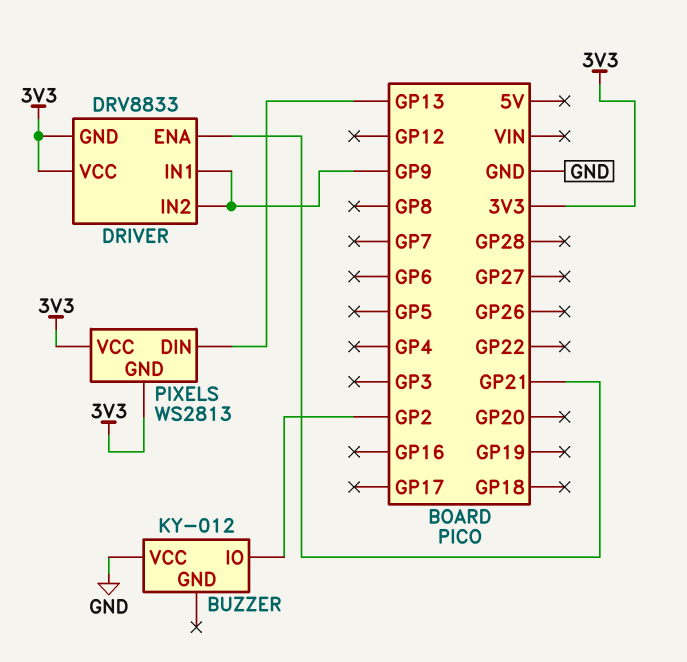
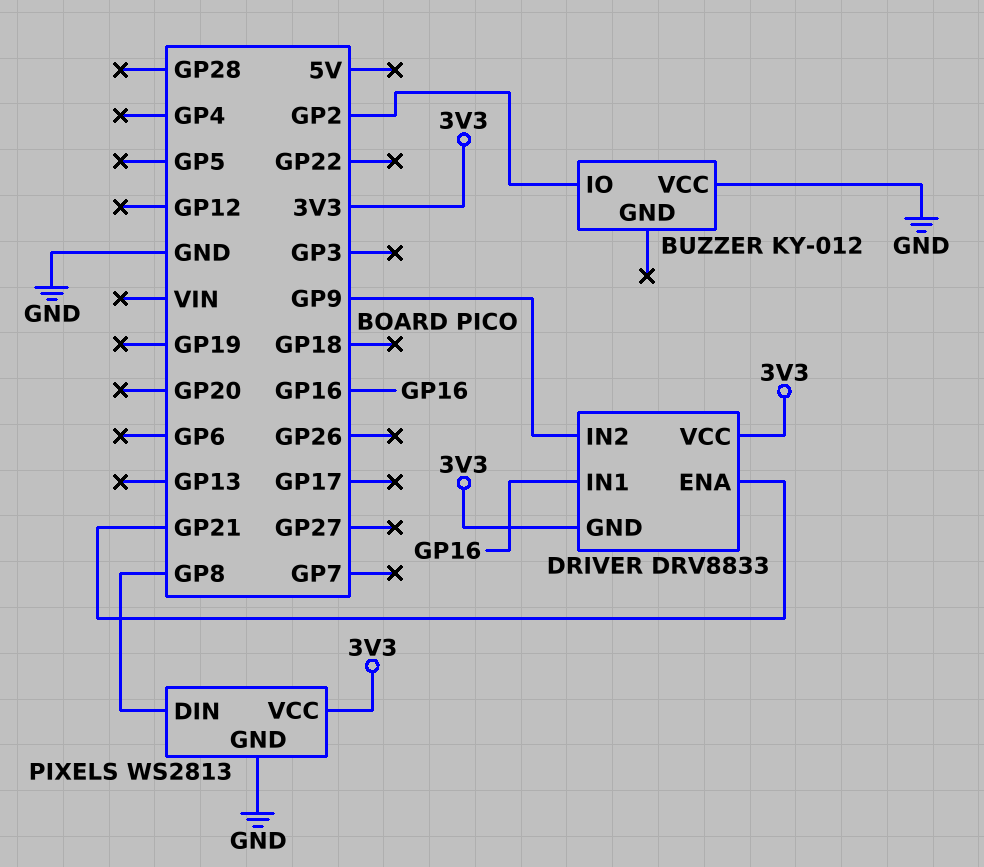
DRIVER pin IN1: GP9 -> GP16
PIXELS pin DIN: GP13 -> GP8
PIXELS pin GND: 3V3 -> GND

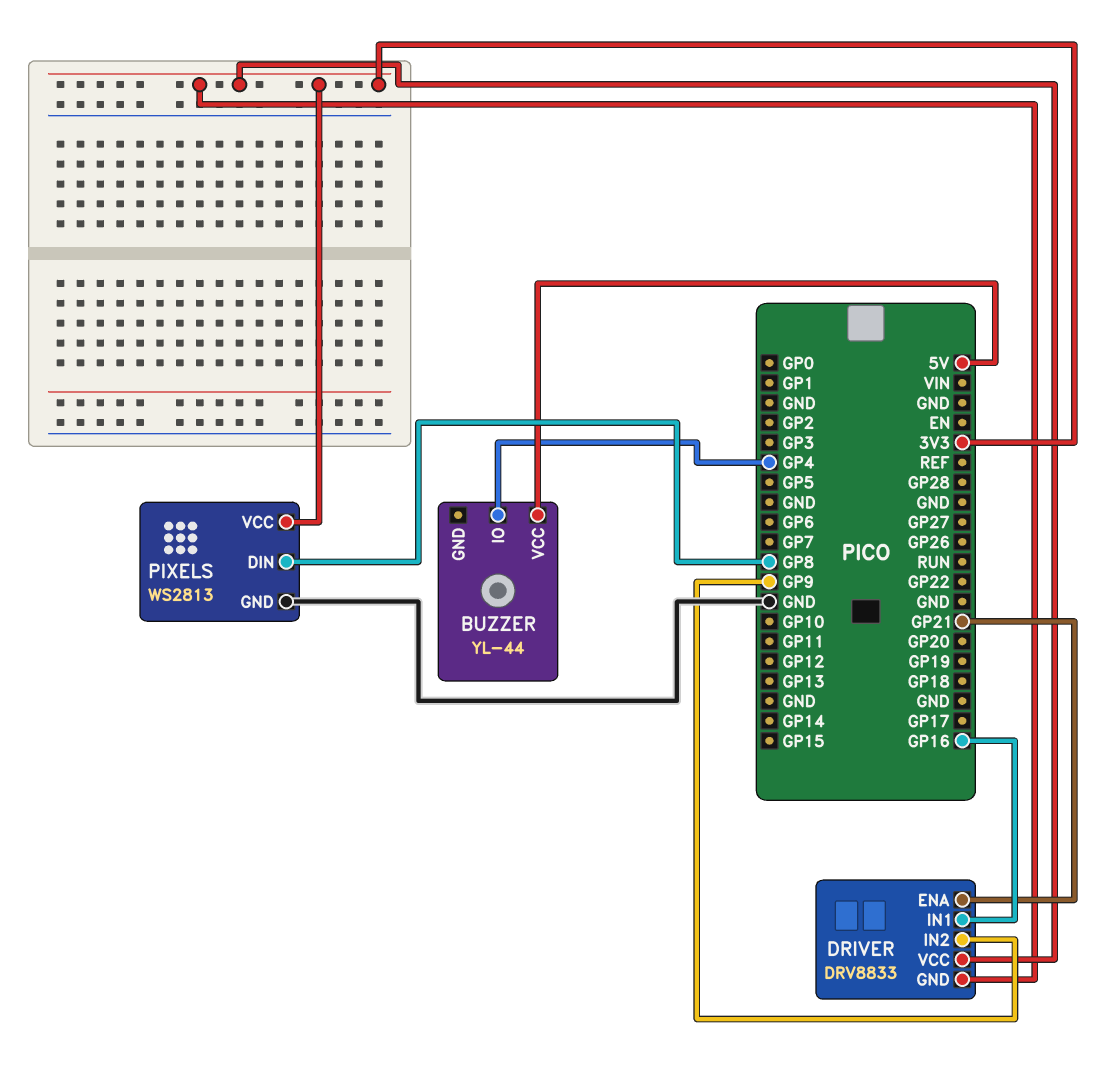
BUZZER: KY-012 -> YL-44
BUZZER pin IO: GP2 -> GP4
BUZZER pin VCC: GND -> 5V

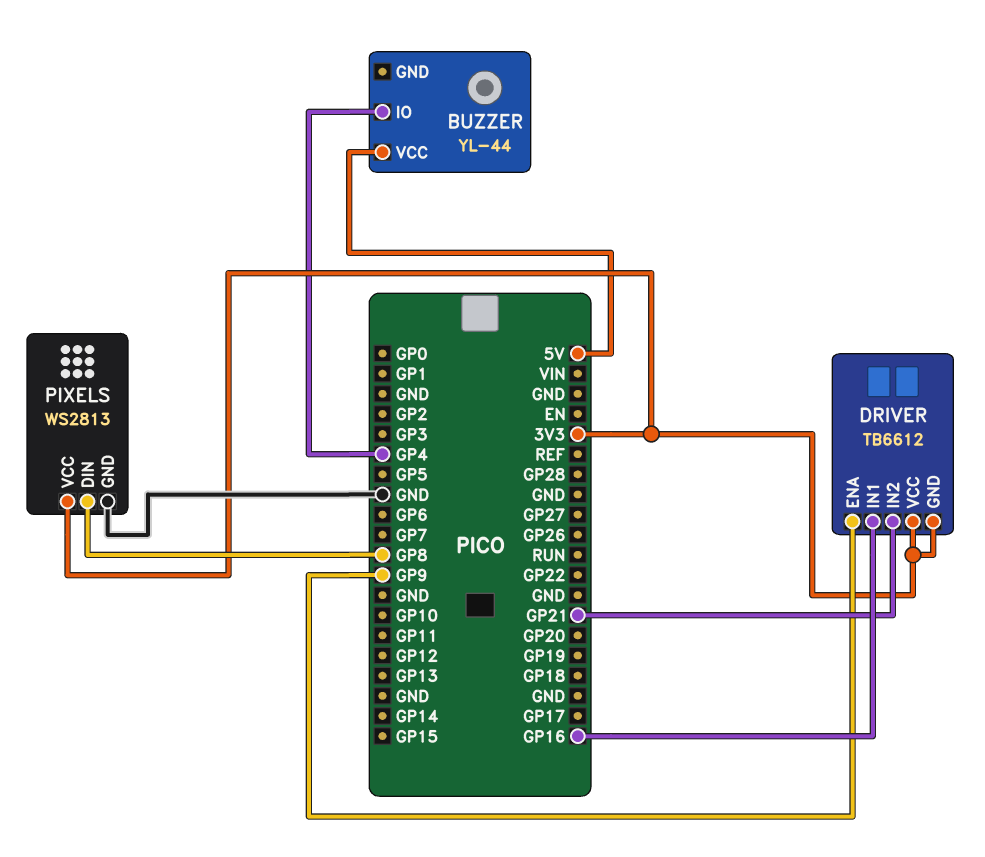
DRIVER: DRV8833 -> TB6612
DRIVER pin ENA: GP21 -> GP9
DRIVER pin IN2: GP9 -> GP21

